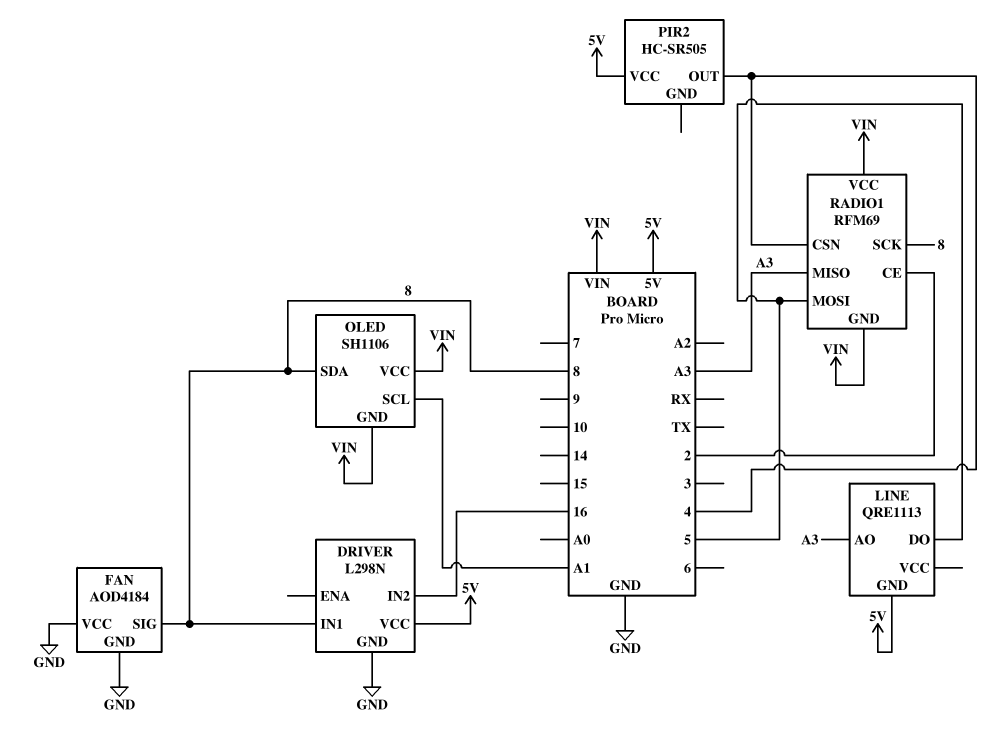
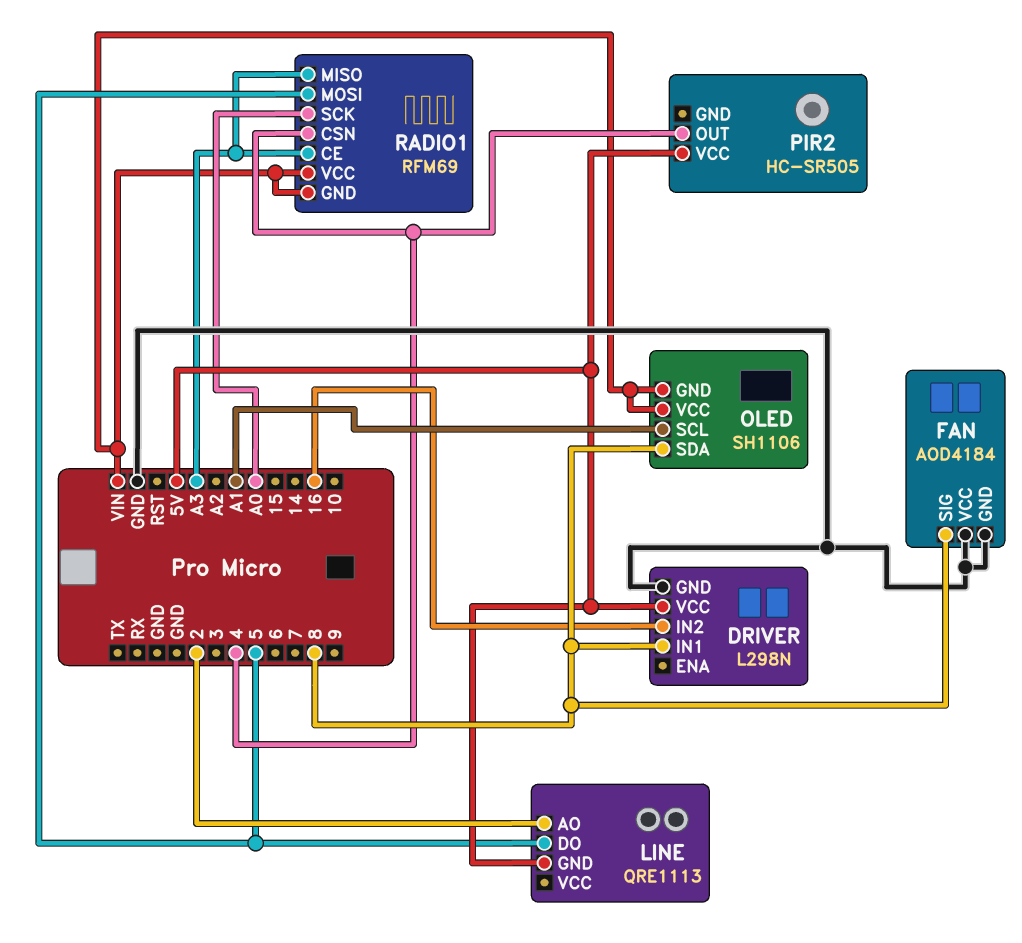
LINE pin AO: A3 -> 2
RADIO1 pin CE: 2 -> A3
RADIO1 pin SCK: 8 -> A0

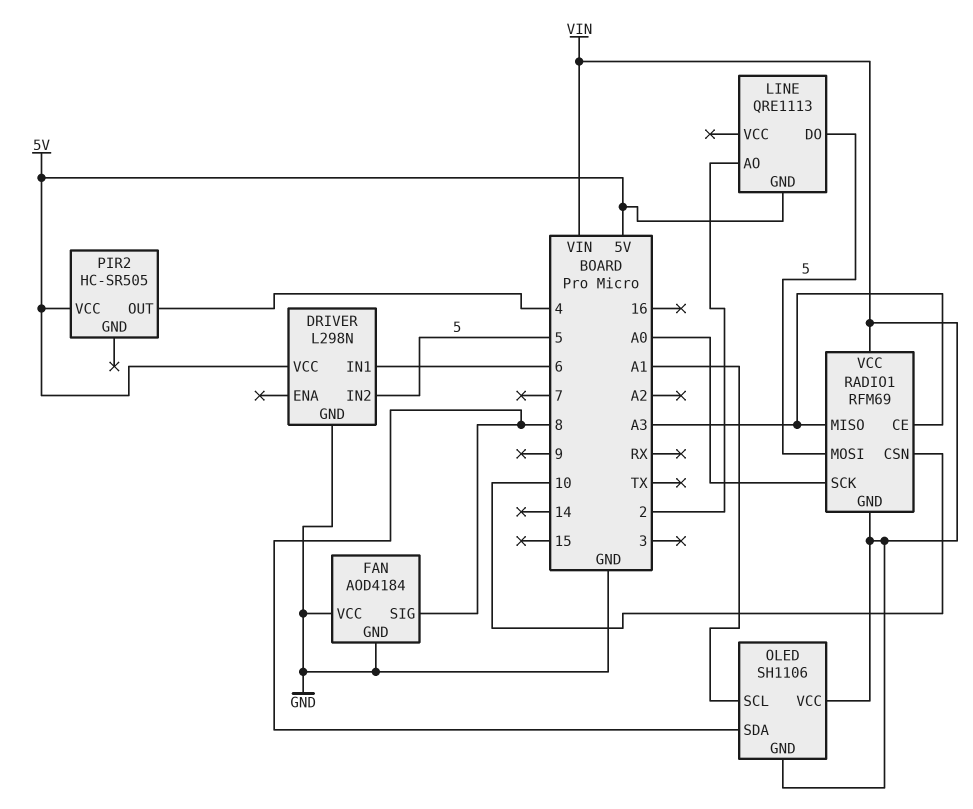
DRIVER pin IN1: 8 -> 6
DRIVER pin IN2: 16 -> 5
RADIO1 pin CSN: 4 -> 10

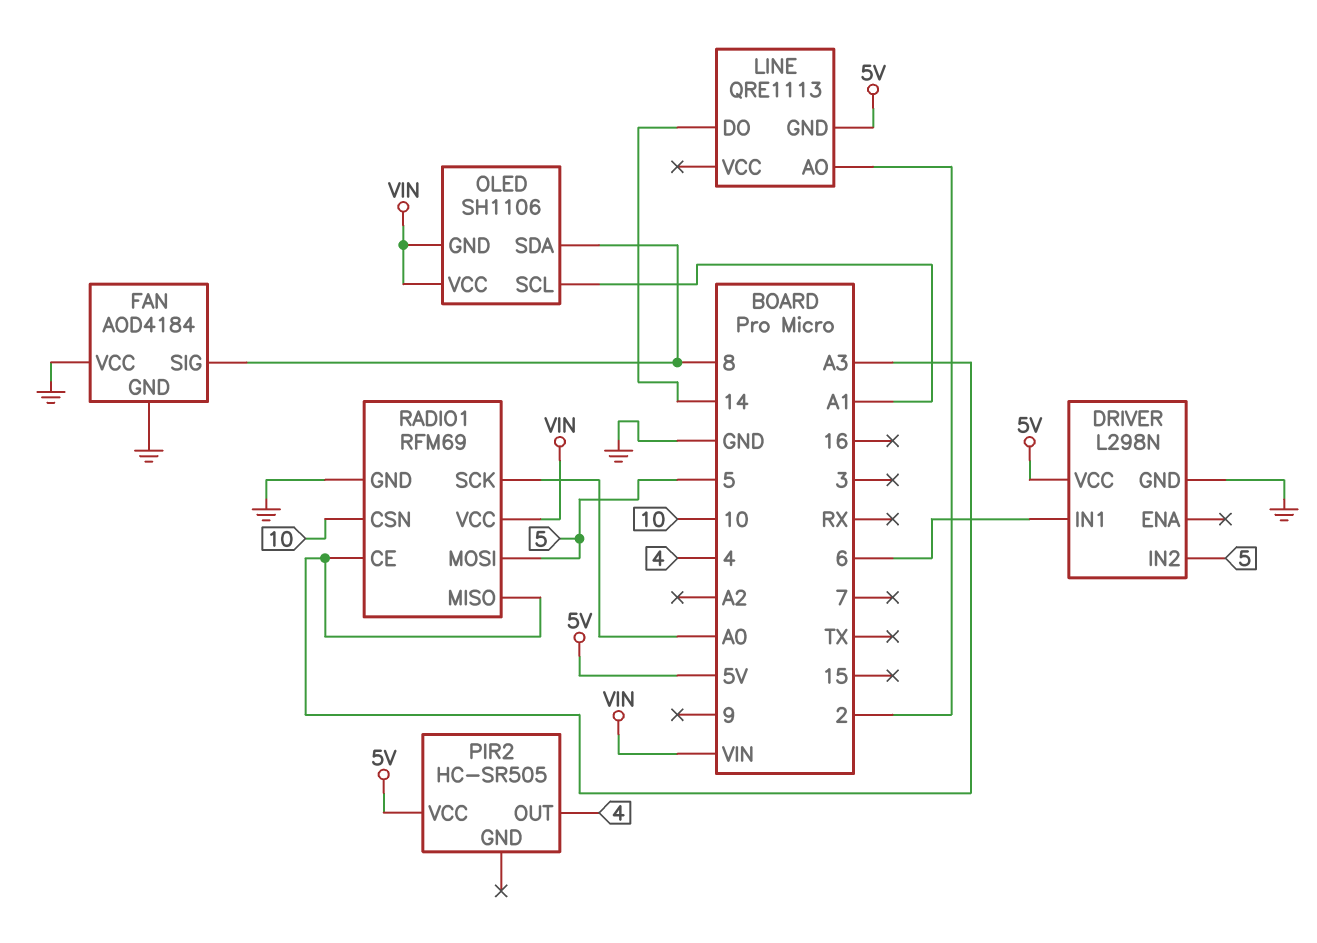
LINE pin DO: 5 -> 14
RADIO1 pin GND: VIN -> GND

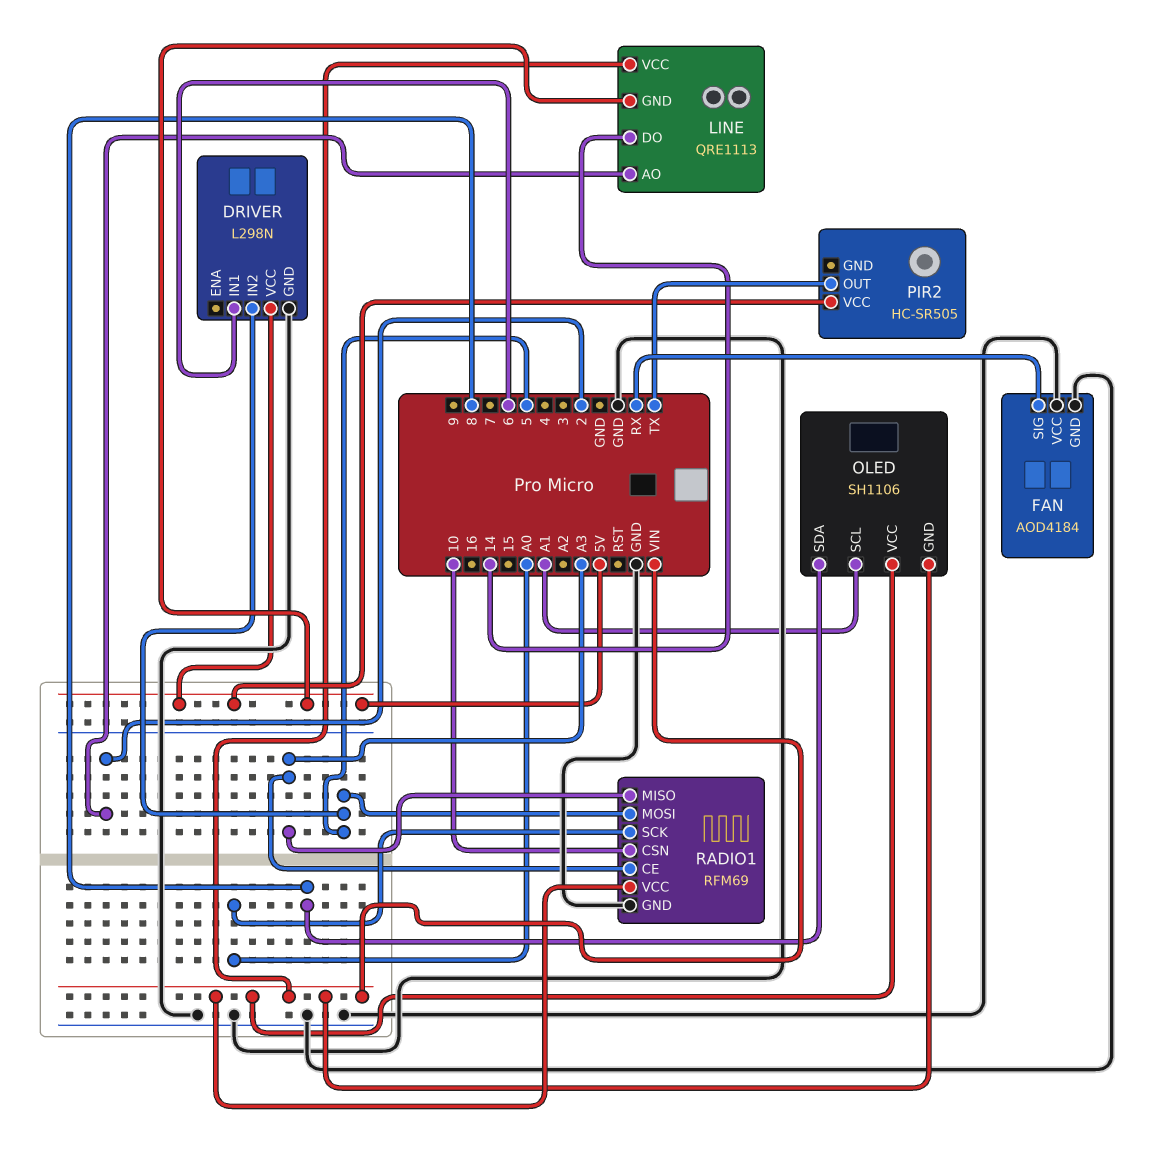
FAN pin SIG: 8 -> RX
LINE pin VCC: none -> VIN
PIR2 pin OUT: 4 -> TX

